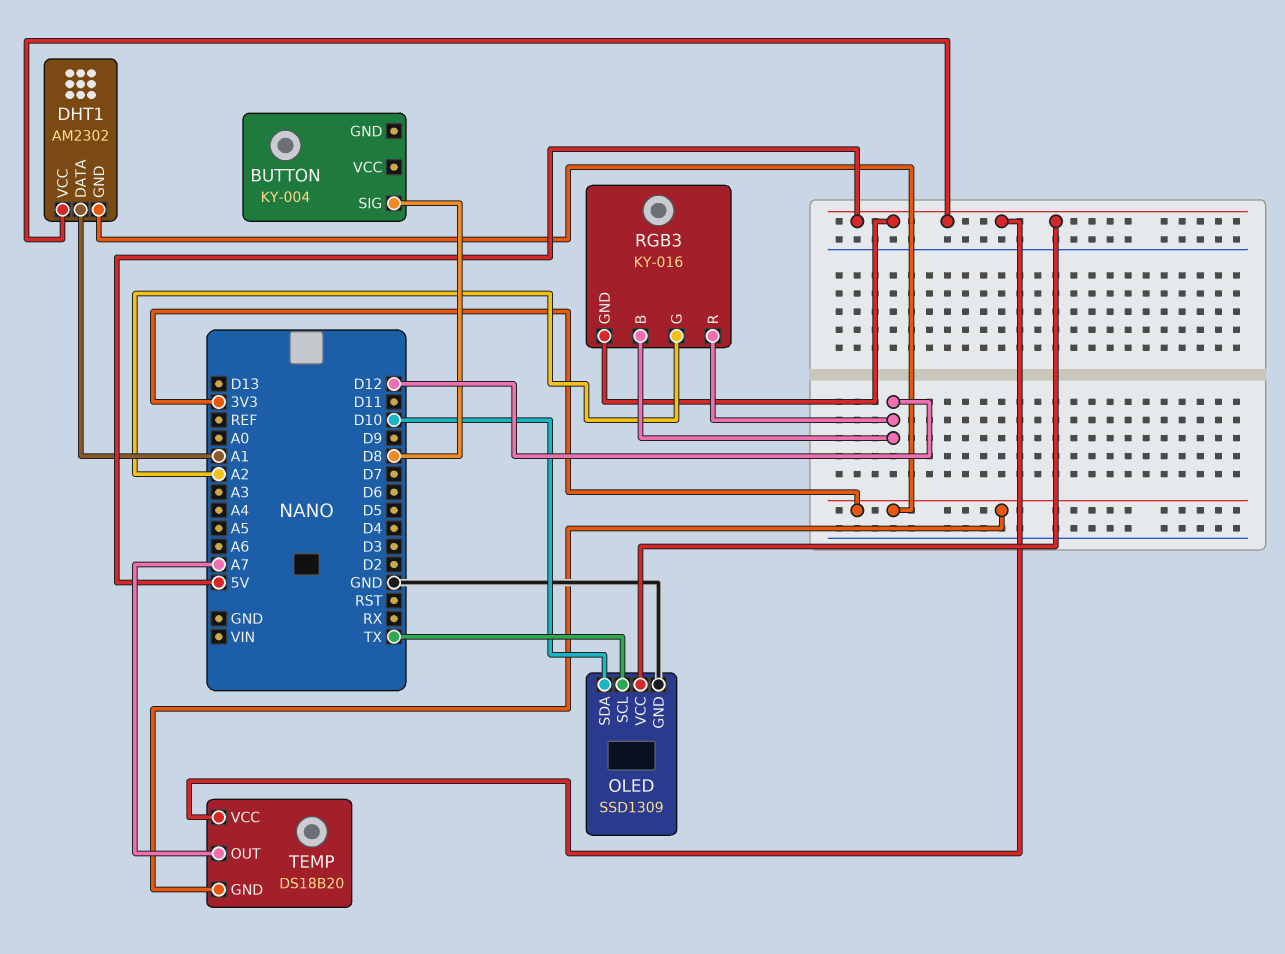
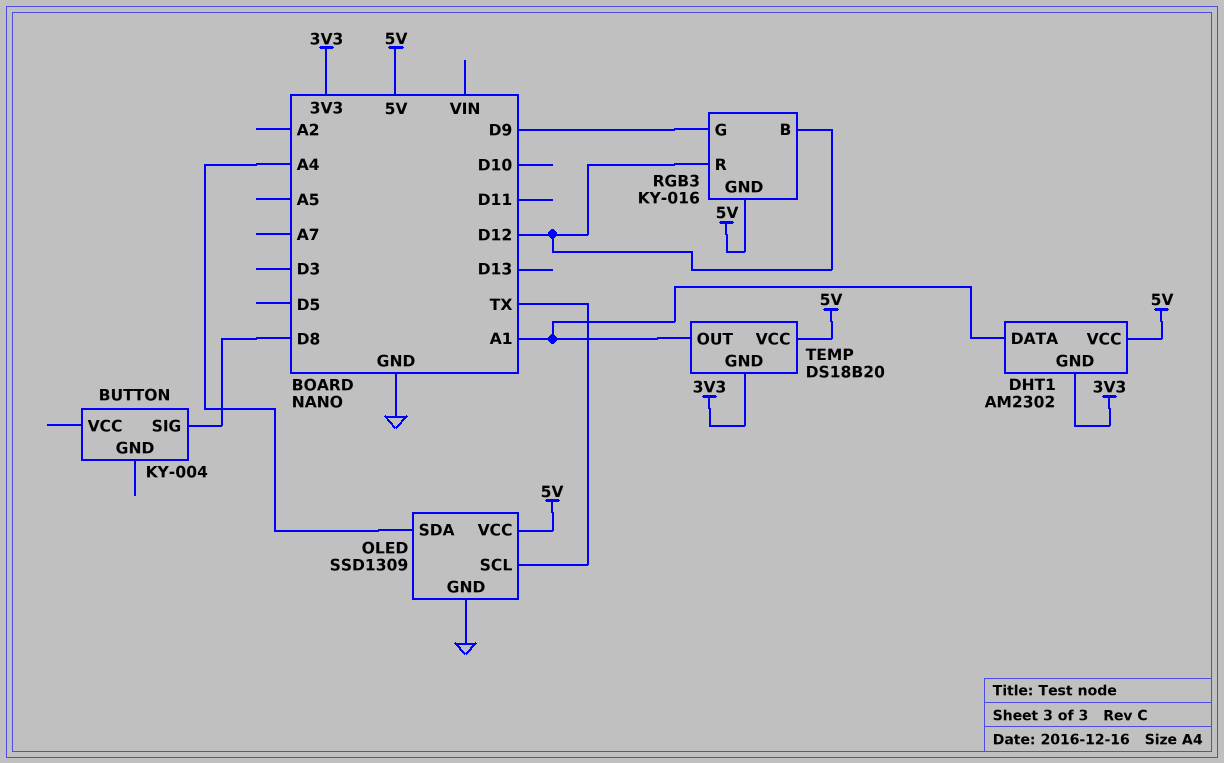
OLED pin SDA: D10 -> A4
RGB3 pin G: A2 -> D9
TEMP pin OUT: A7 -> A1

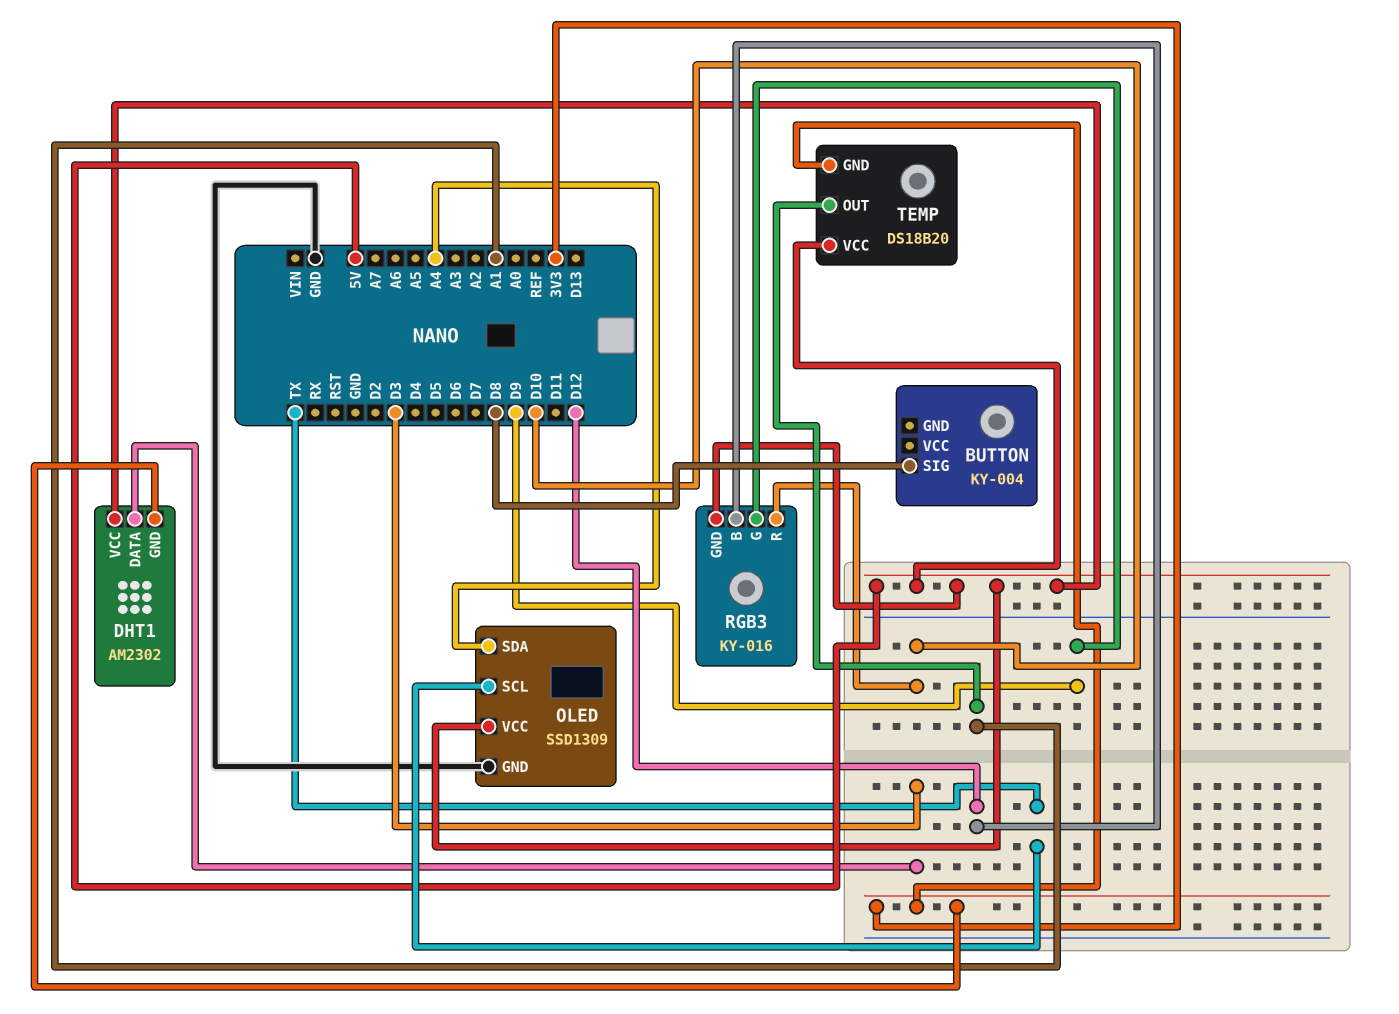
DHT1 pin DATA: A1 -> D3
RGB3 pin R: D12 -> D10

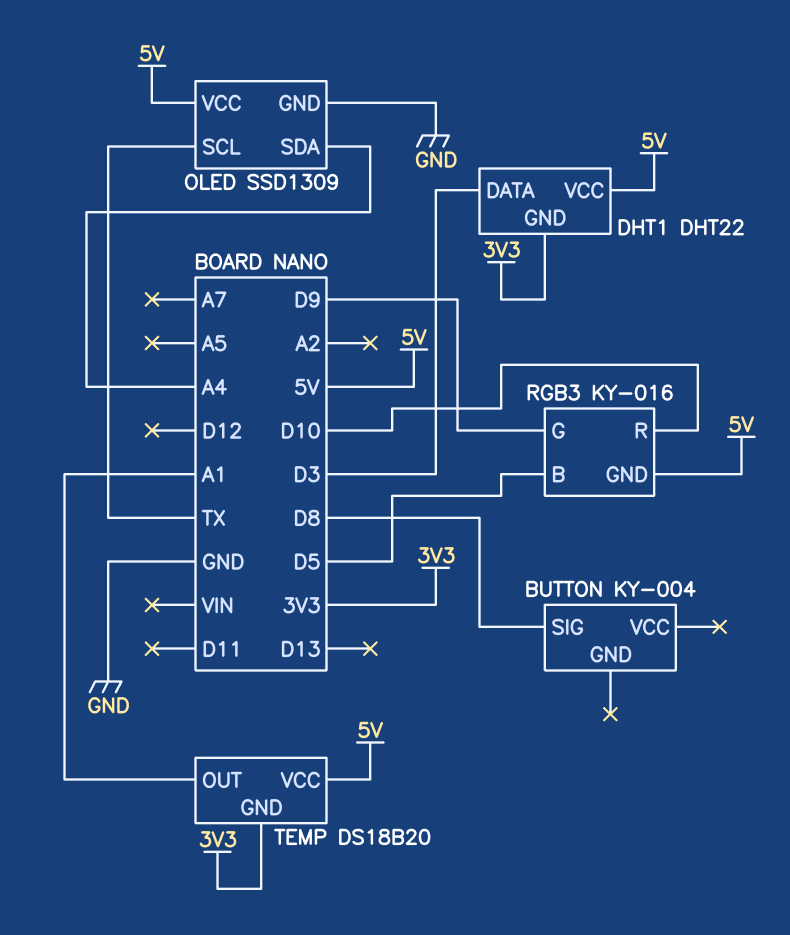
DHT1: AM2302 -> DHT22
RGB3 pin B: D12 -> D5

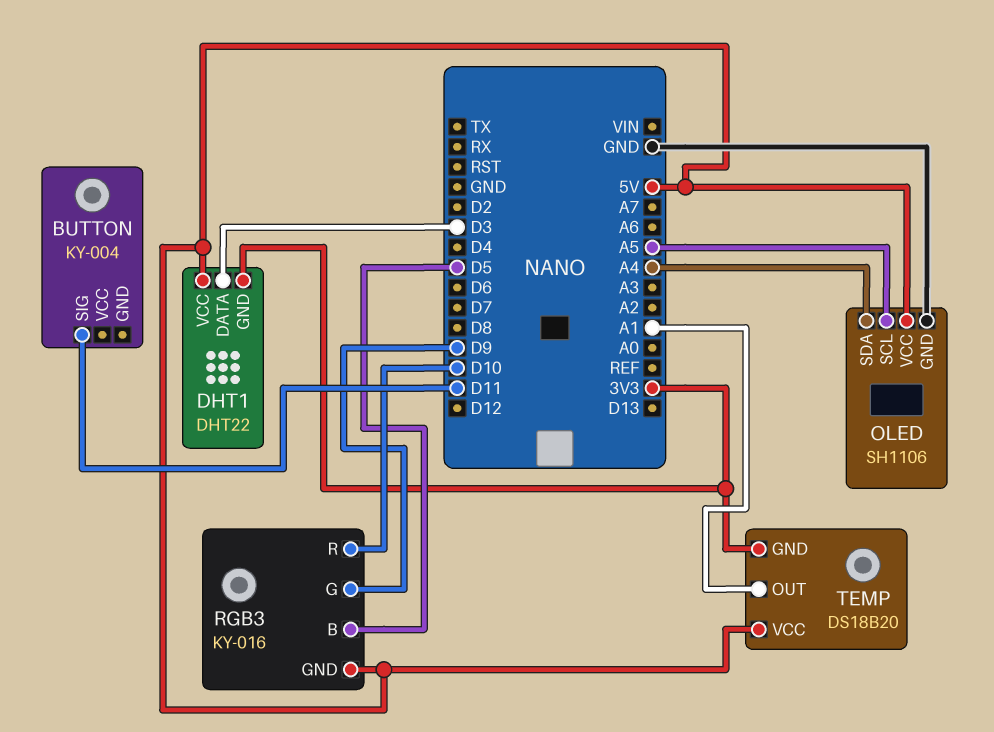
BUTTON pin SIG: D8 -> D11
OLED: SSD1309 -> SH1106
OLED pin SCL: TX -> A5

